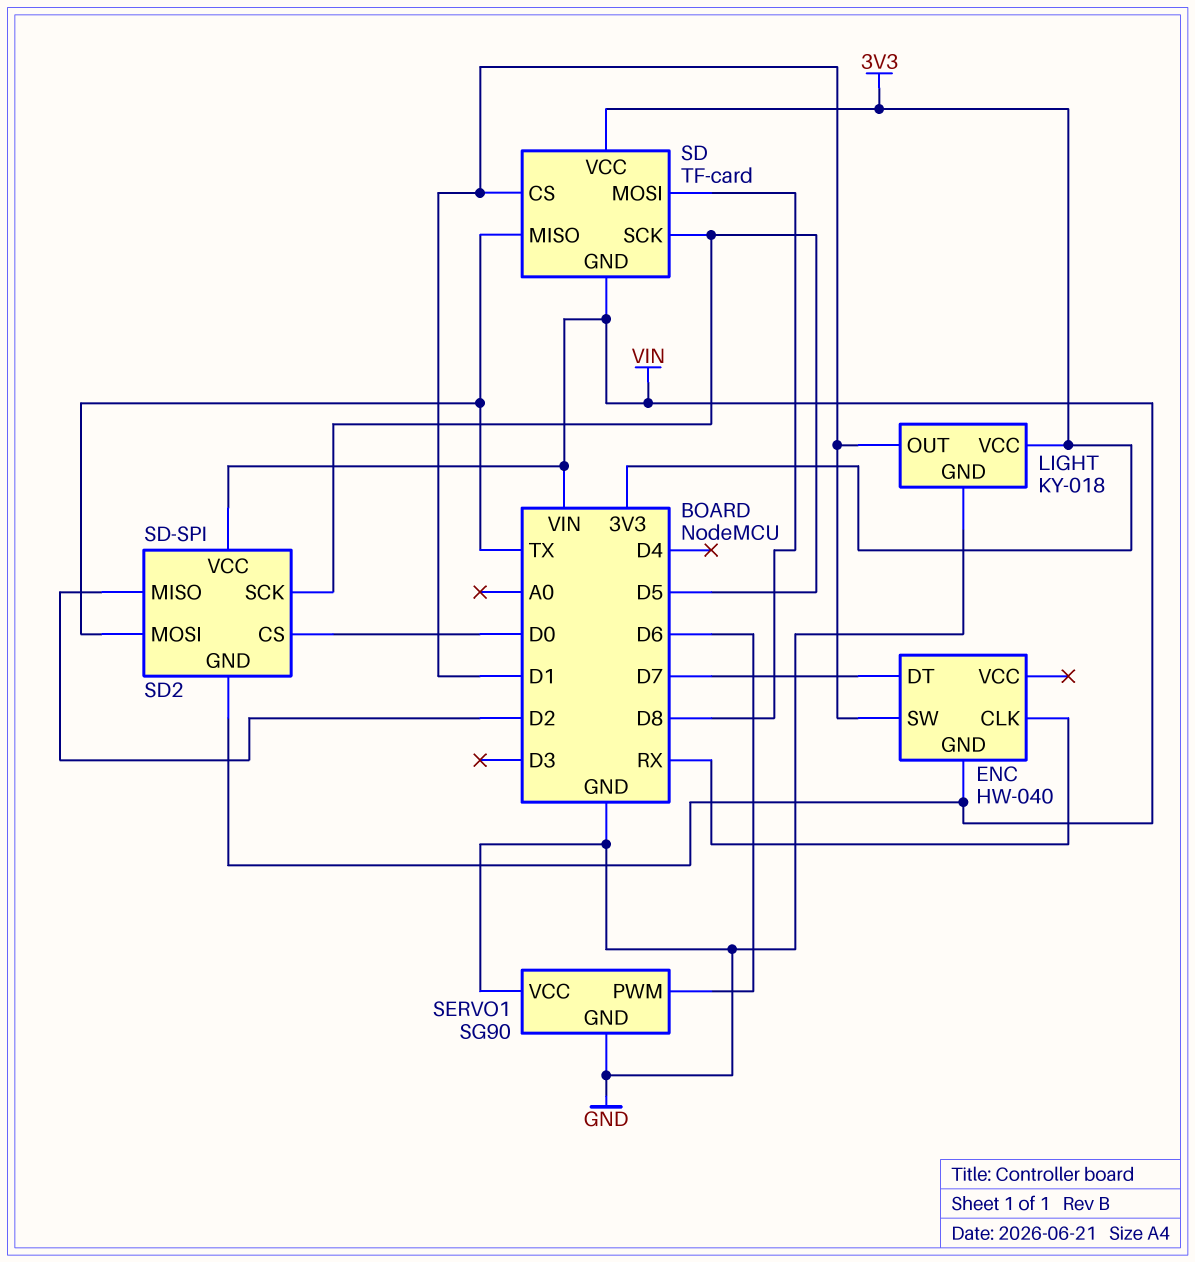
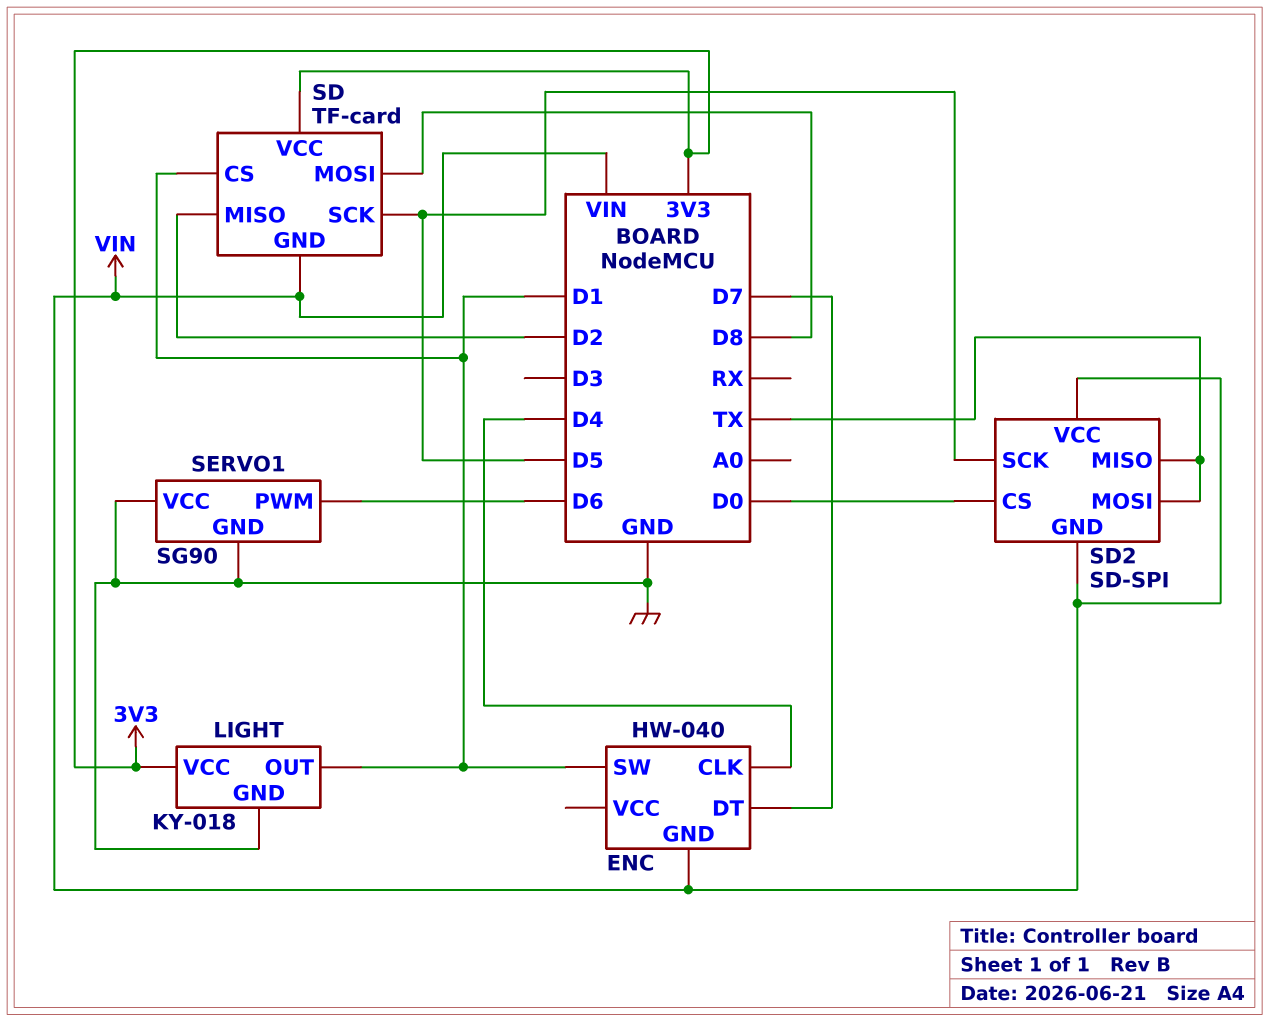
ENC pin CLK: RX -> D4
SD pin MISO: TX -> D2
SD2 pin MISO: D2 -> TX

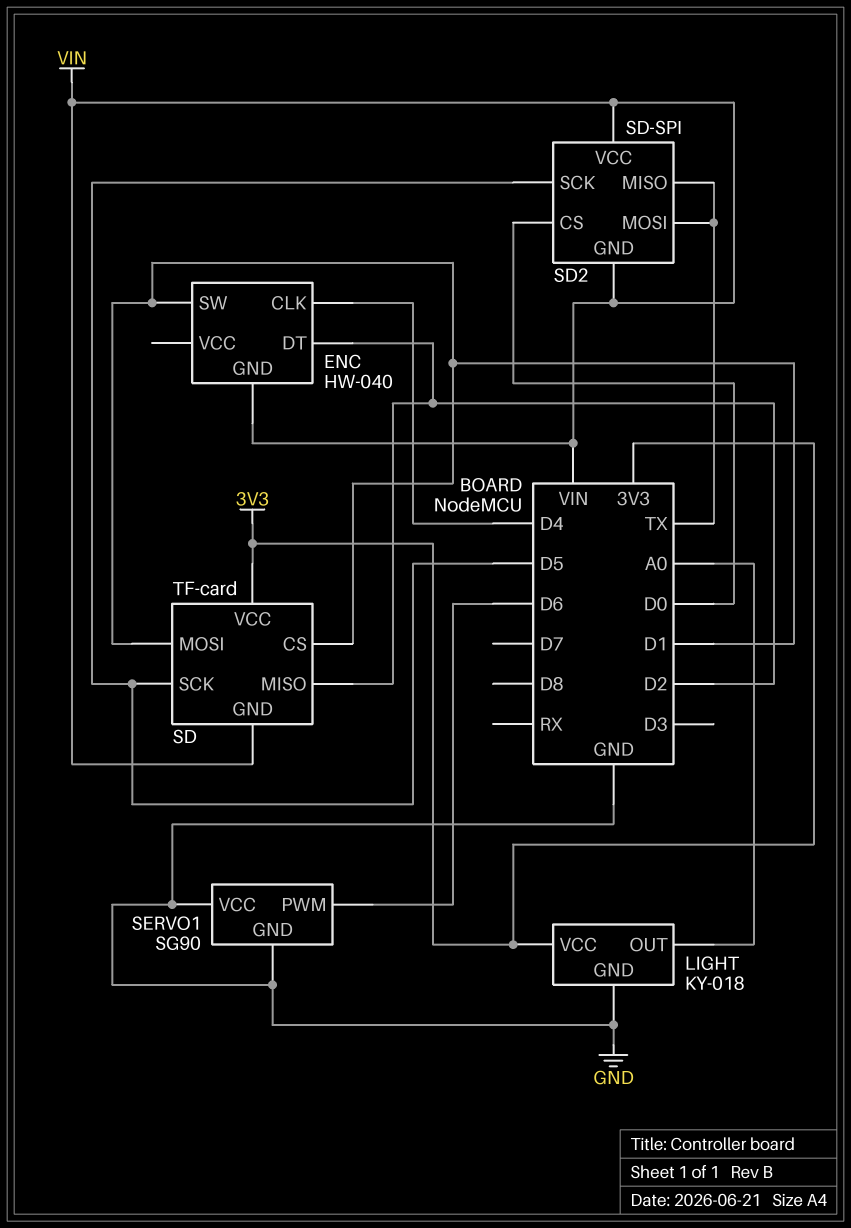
ENC pin DT: D7 -> D2
LIGHT pin OUT: D1 -> A0
SD pin MOSI: D8 -> D1

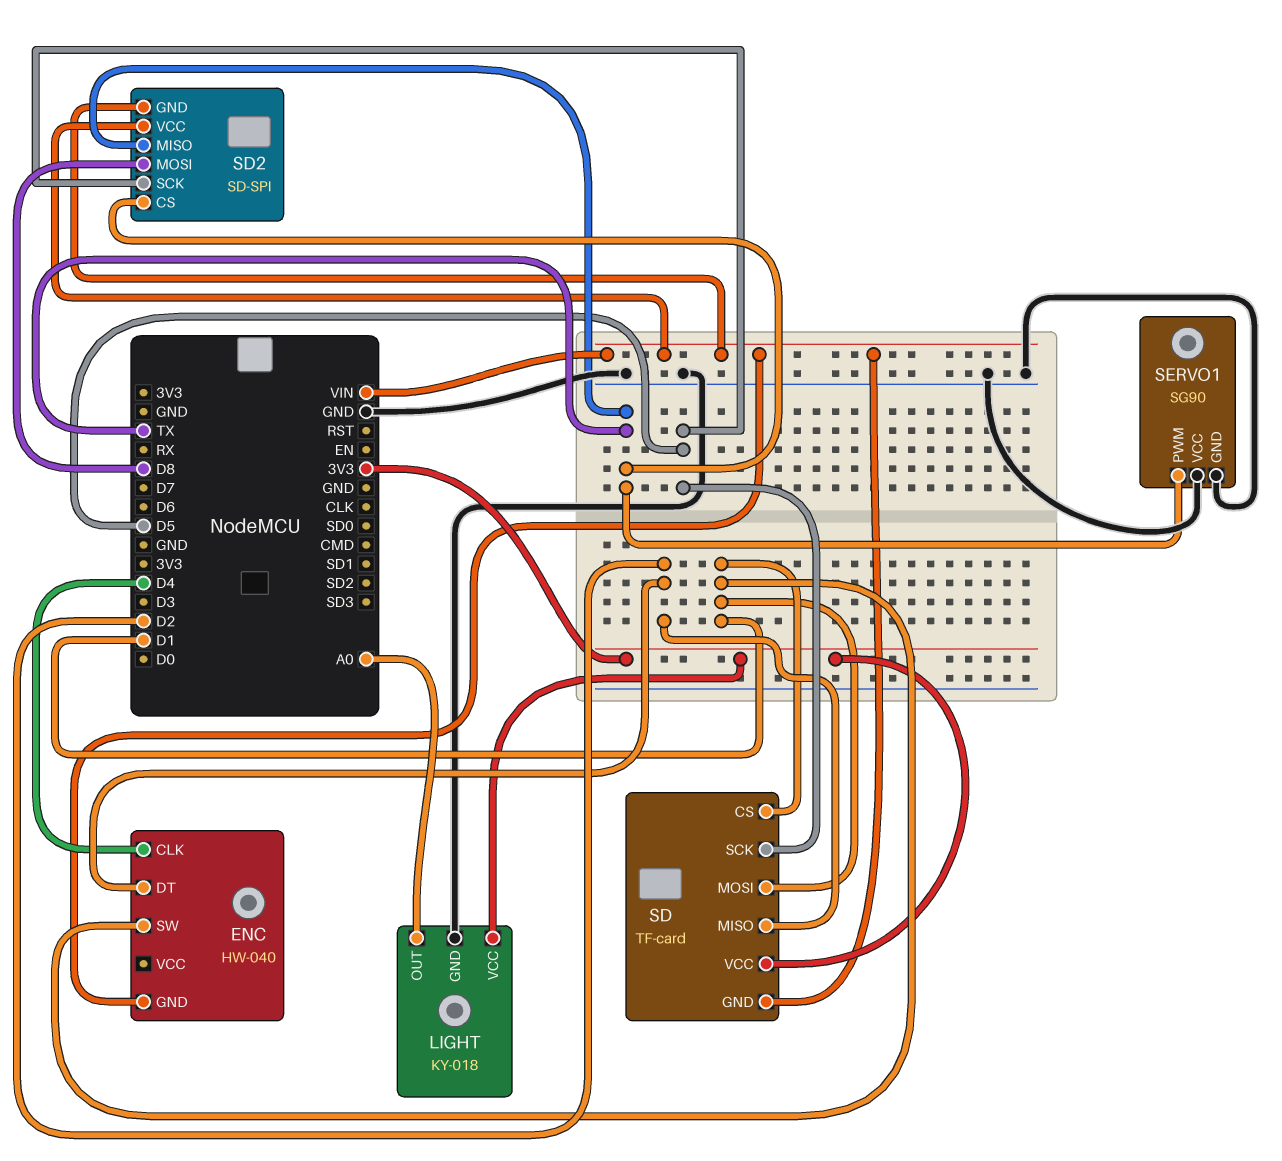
SD2 pin CS: D0 -> TX
SD2 pin MOSI: TX -> D8
SERVO1 pin PWM: D6 -> TX

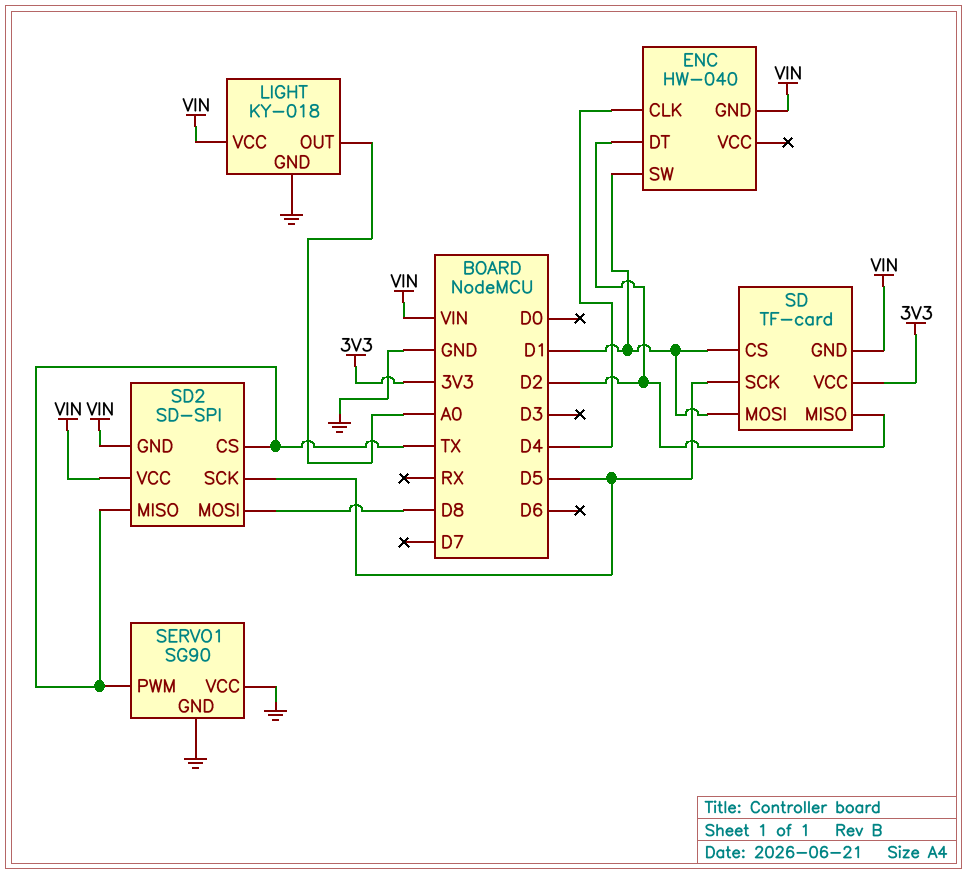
LIGHT pin VCC: 3V3 -> VIN

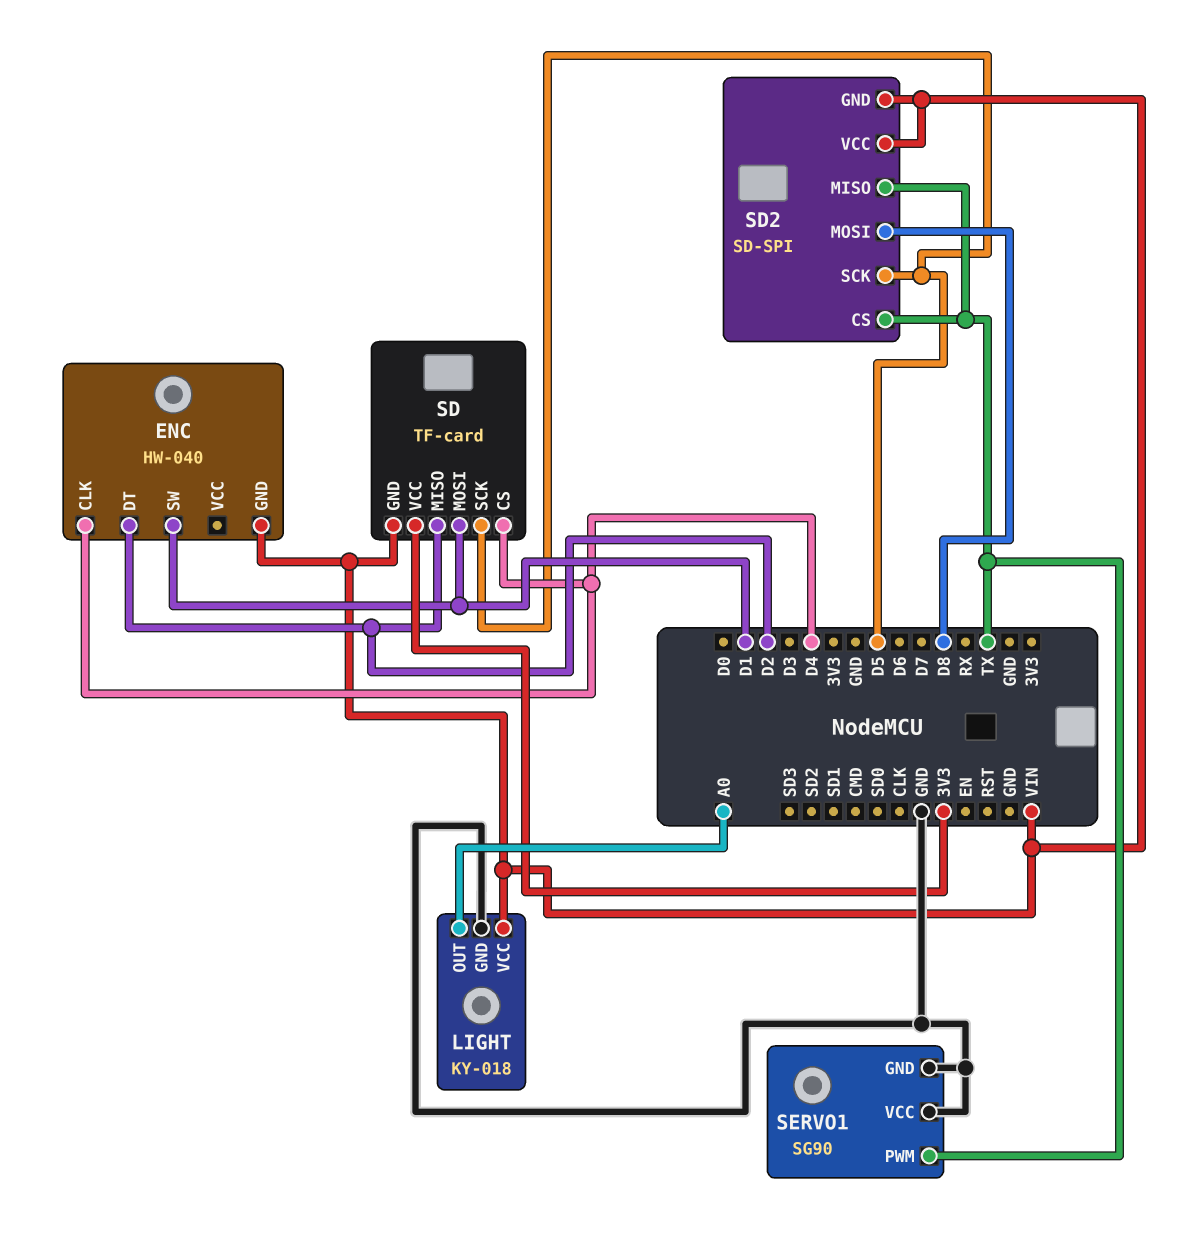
SD pin CS: D1 -> D4

